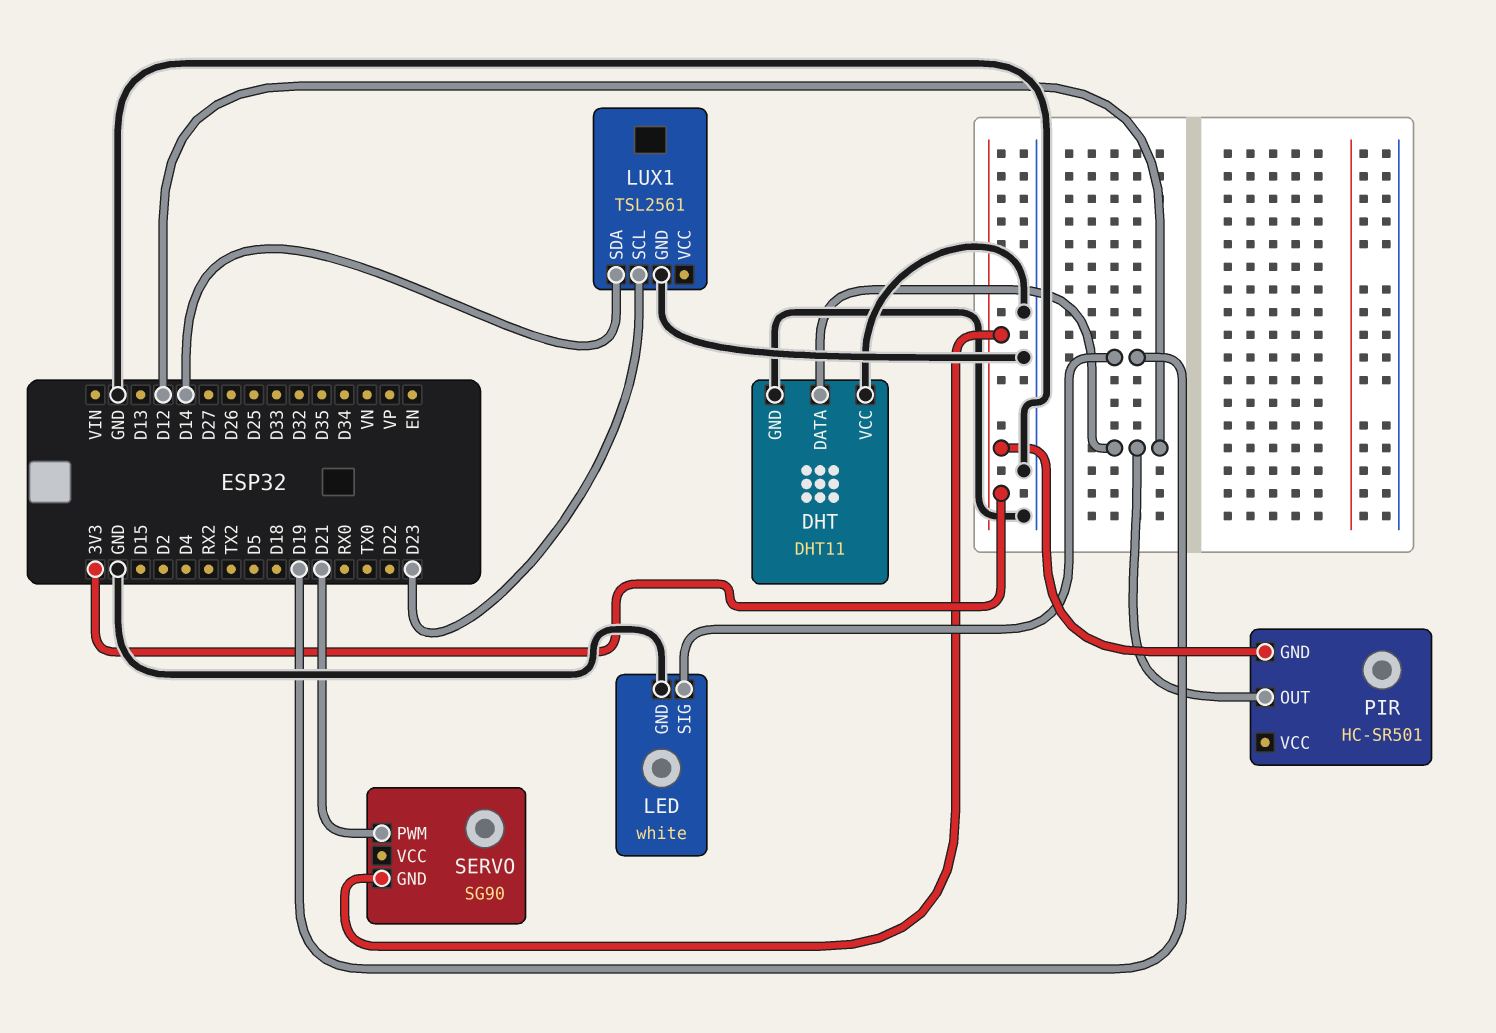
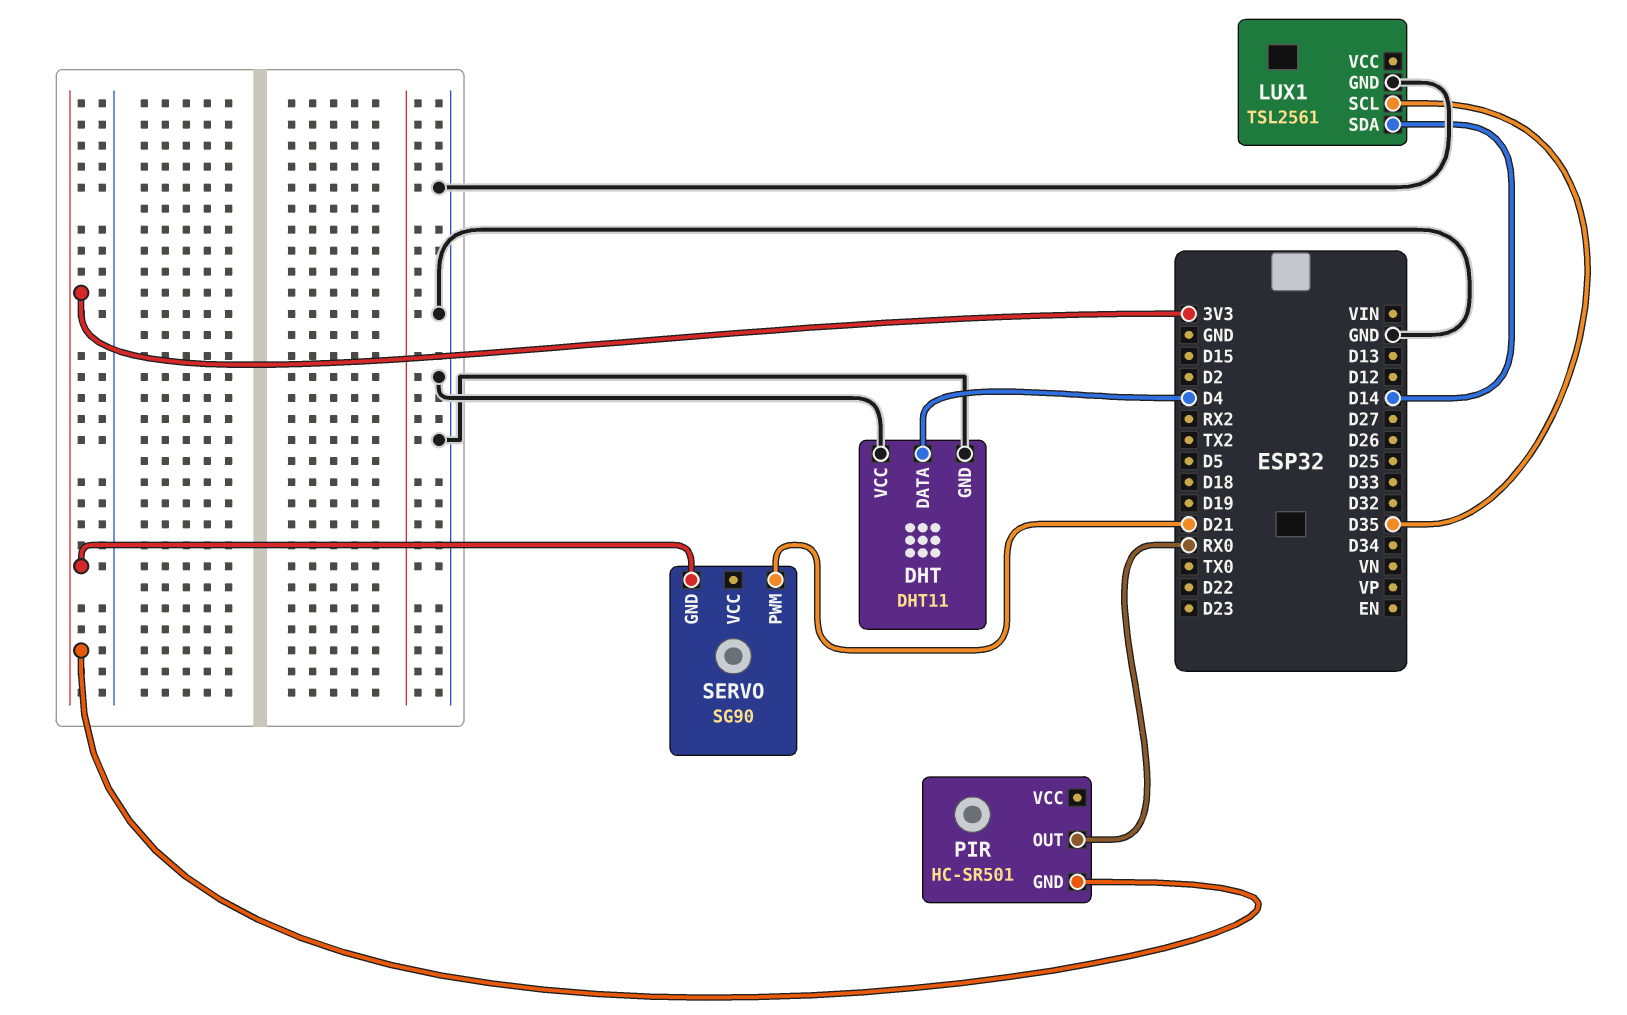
DHT pin DATA: D12 -> D4
LED: white -> none
LED pin GND: GND -> none
LED pin SIG: D19 -> none
LUX1 pin SCL: D23 -> D35
PIR pin OUT: D12 -> RX0

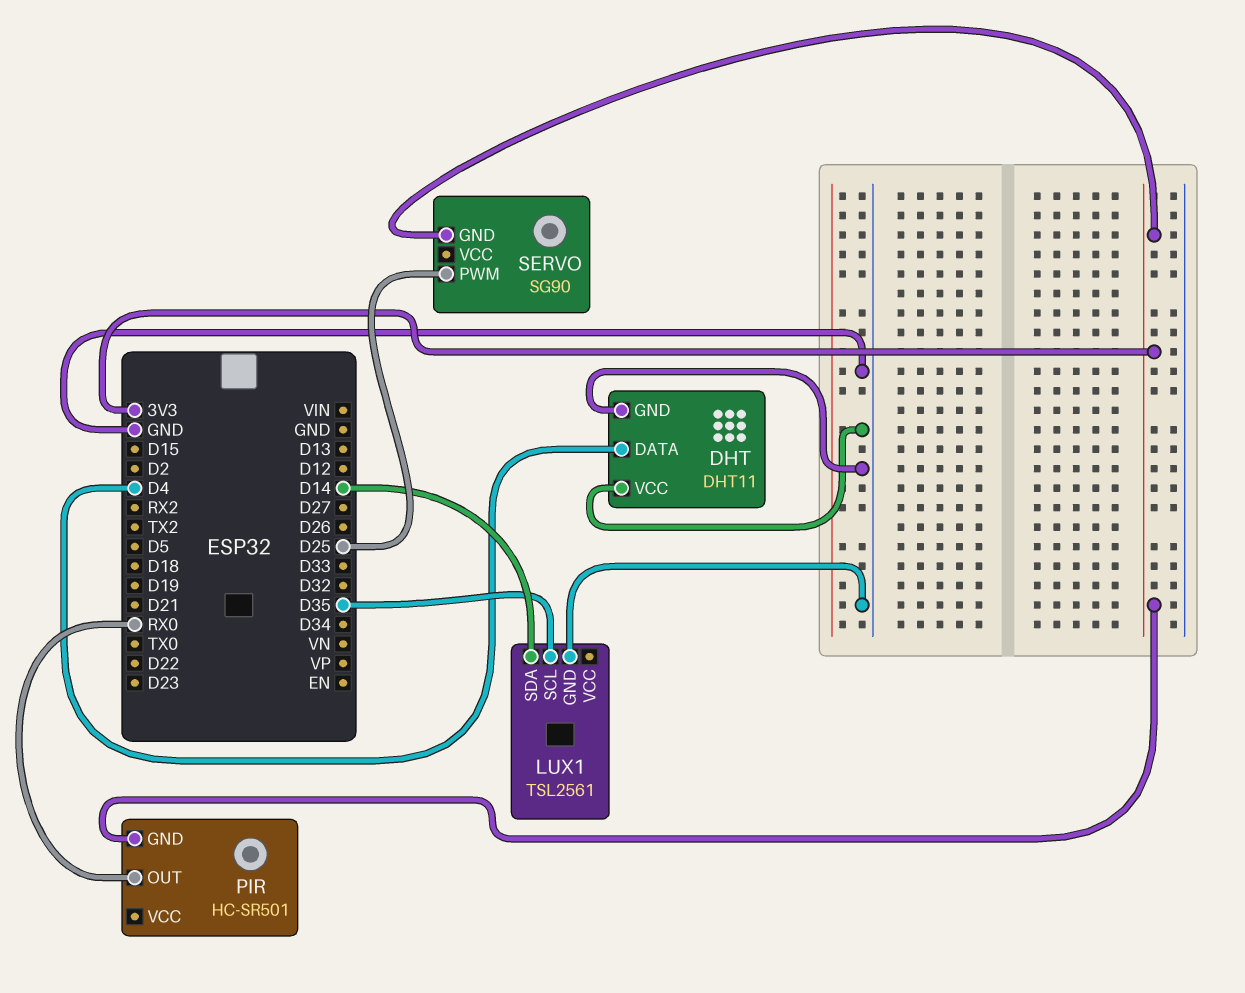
SERVO pin PWM: D21 -> D25

